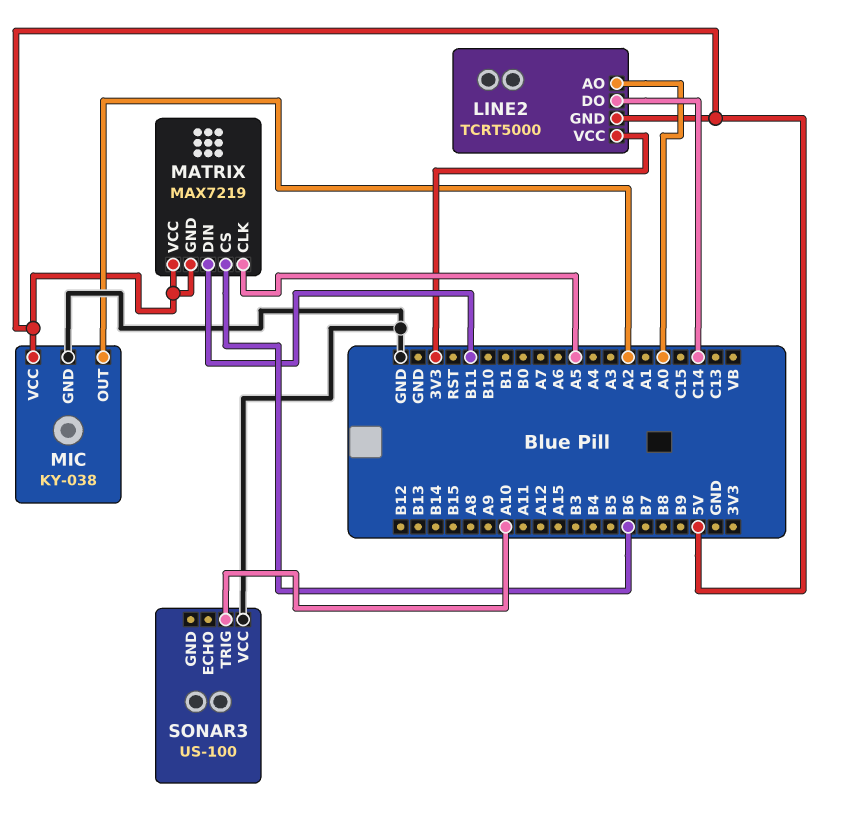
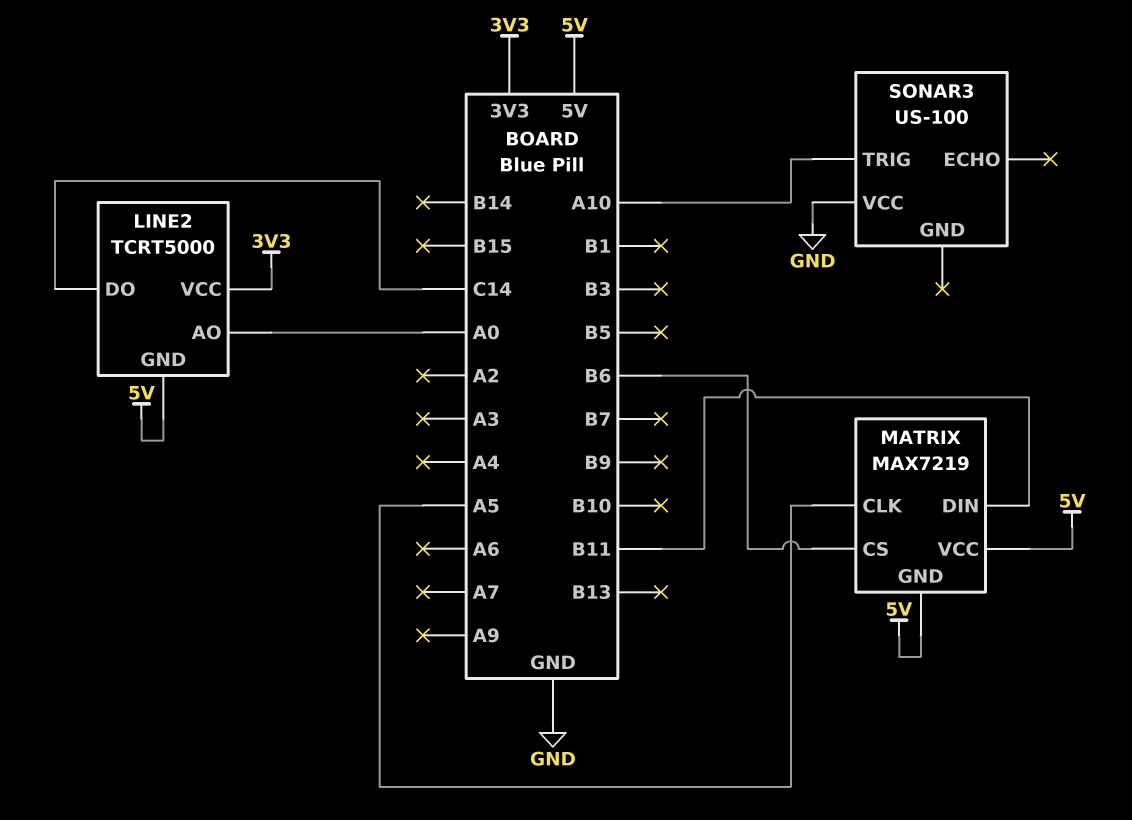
MIC: KY-038 -> none
MIC pin GND: GND -> none
MIC pin OUT: A2 -> none
MIC pin VCC: 5V -> none

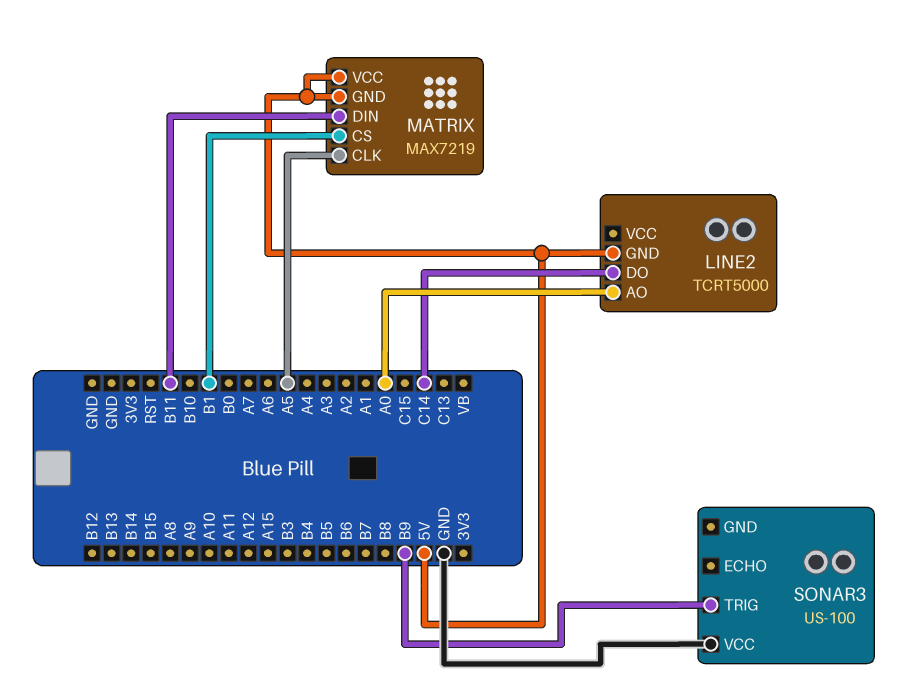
LINE2 pin VCC: 3V3 -> none
MATRIX pin CS: B6 -> B1
SONAR3 pin TRIG: A10 -> B9

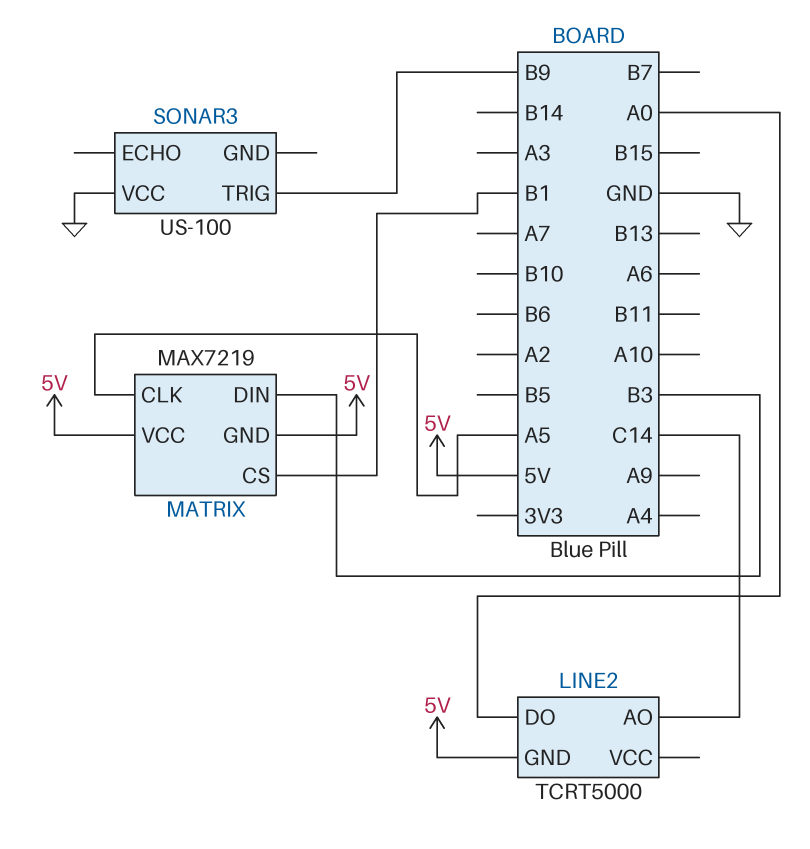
LINE2 pin AO: A0 -> C14
LINE2 pin DO: C14 -> A0
MATRIX pin DIN: B11 -> B3

